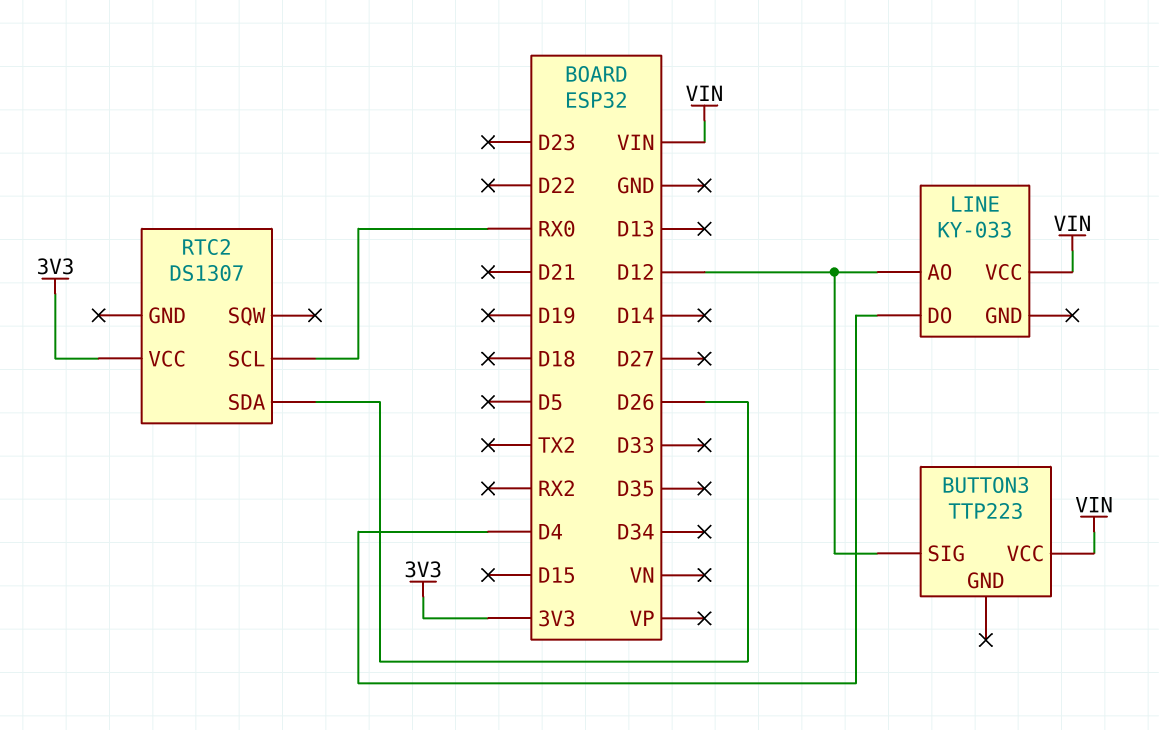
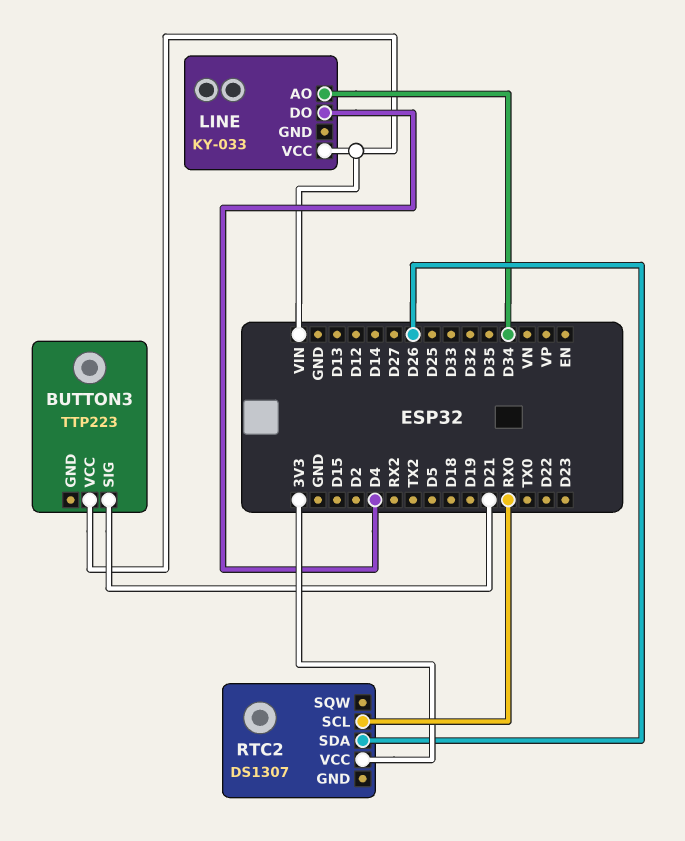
BUTTON3 pin SIG: D12 -> D21
LINE pin AO: D12 -> D34

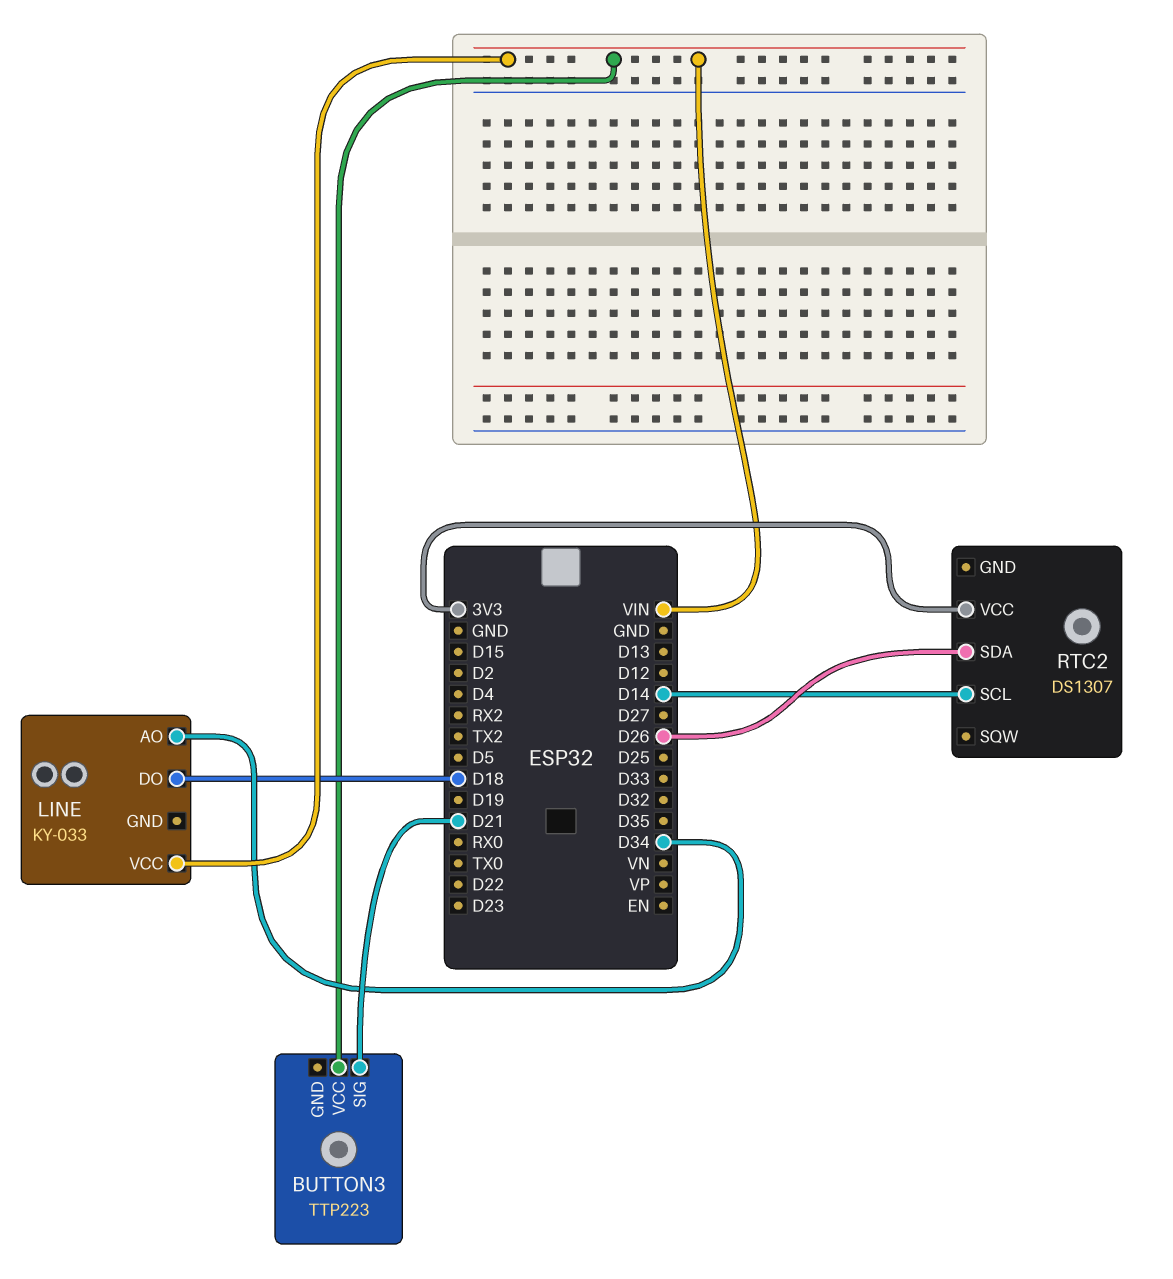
LINE pin DO: D4 -> D18
RTC2 pin SCL: RX0 -> D14

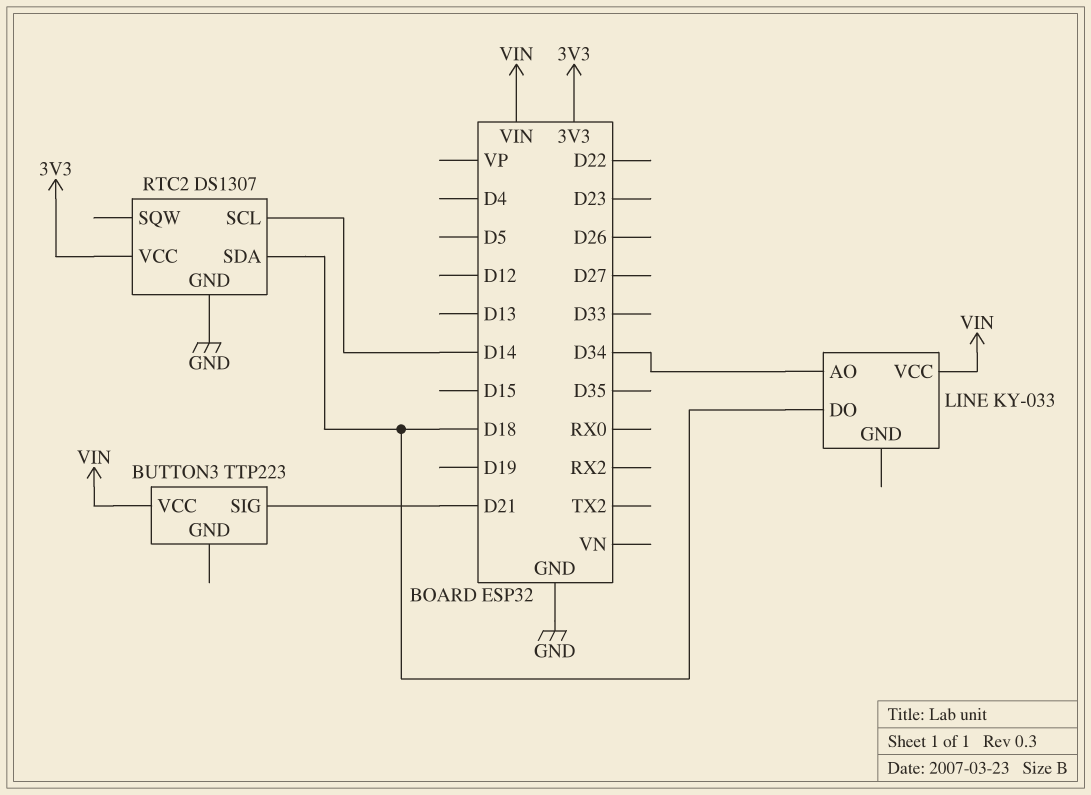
RTC2 pin GND: none -> GND
RTC2 pin SDA: D26 -> D18

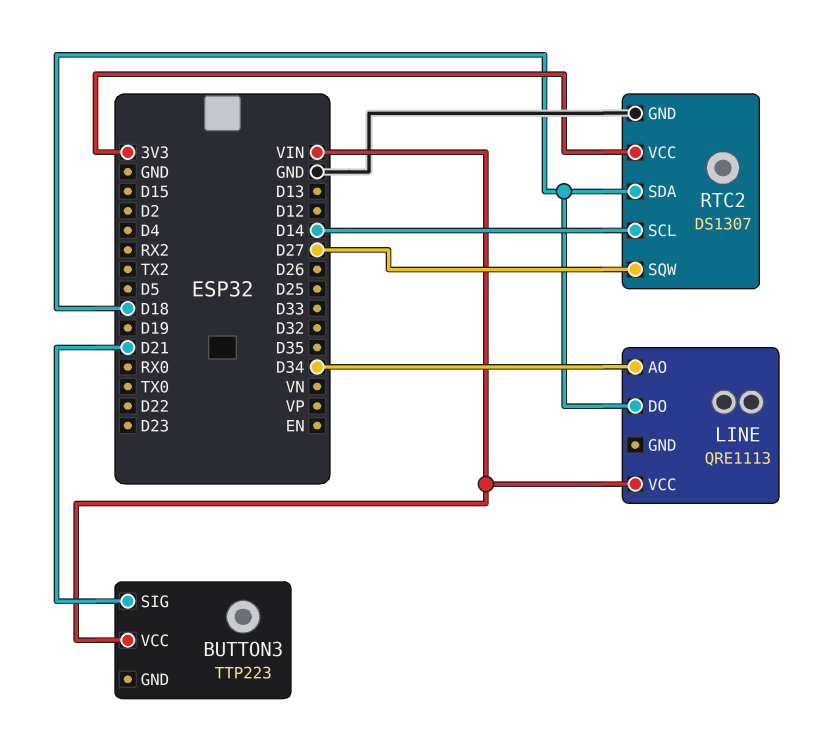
LINE: KY-033 -> QRE1113
RTC2 pin SQW: none -> D27

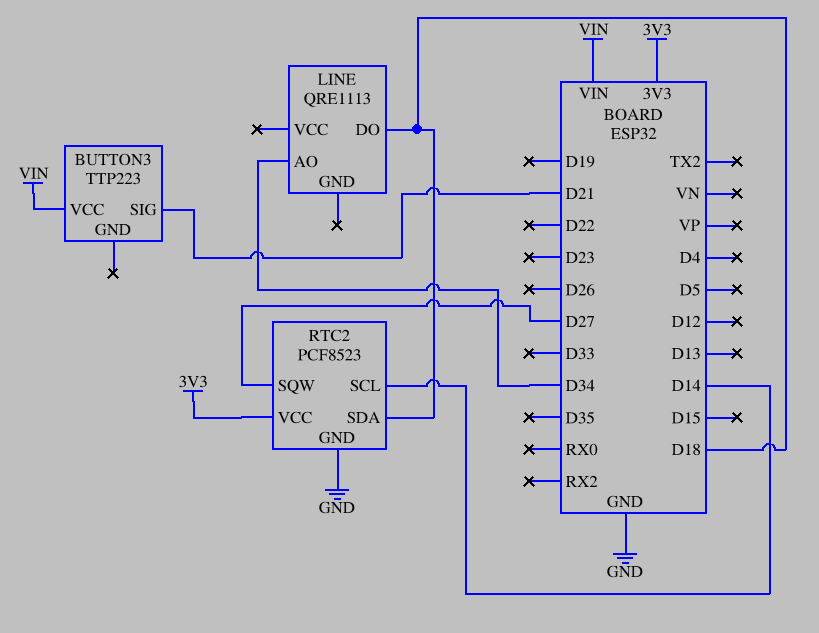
LINE pin VCC: VIN -> none
RTC2: DS1307 -> PCF8523

